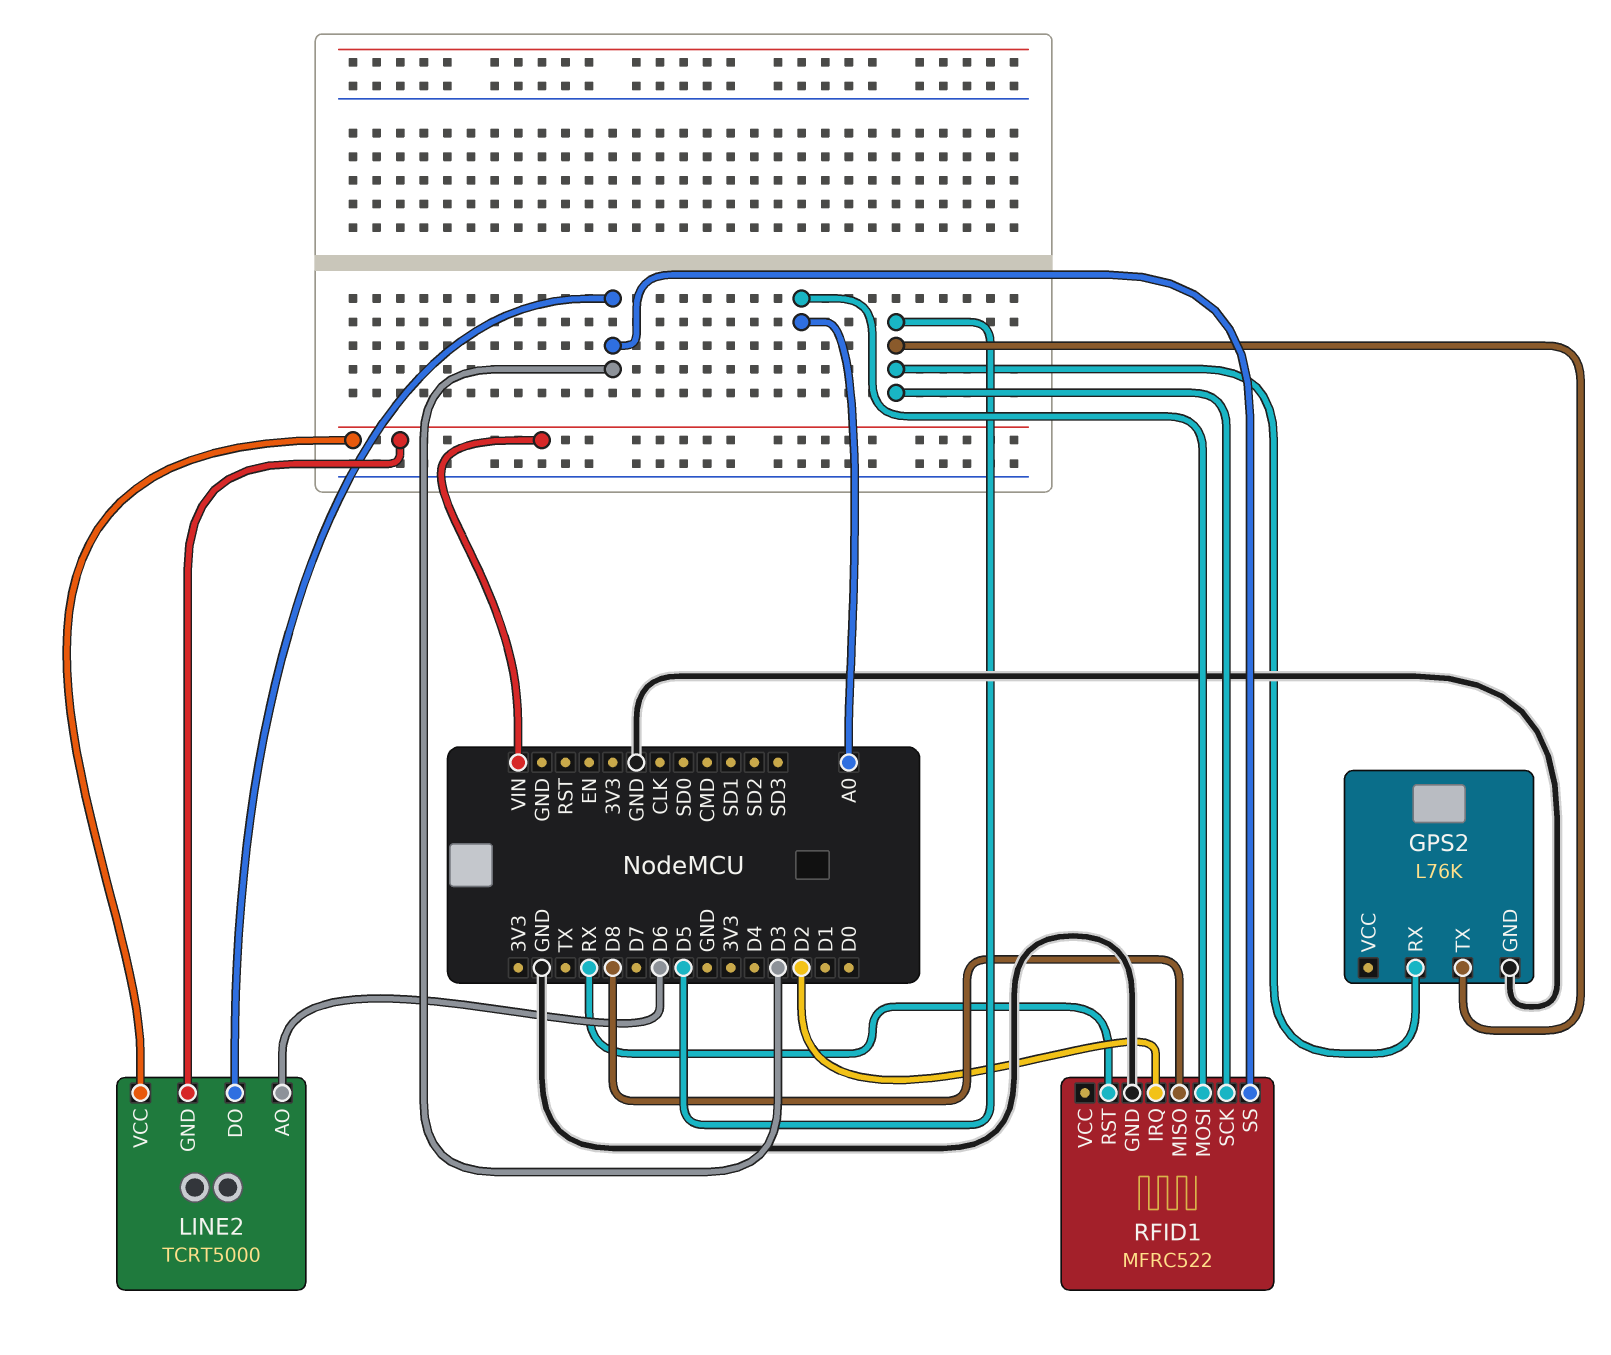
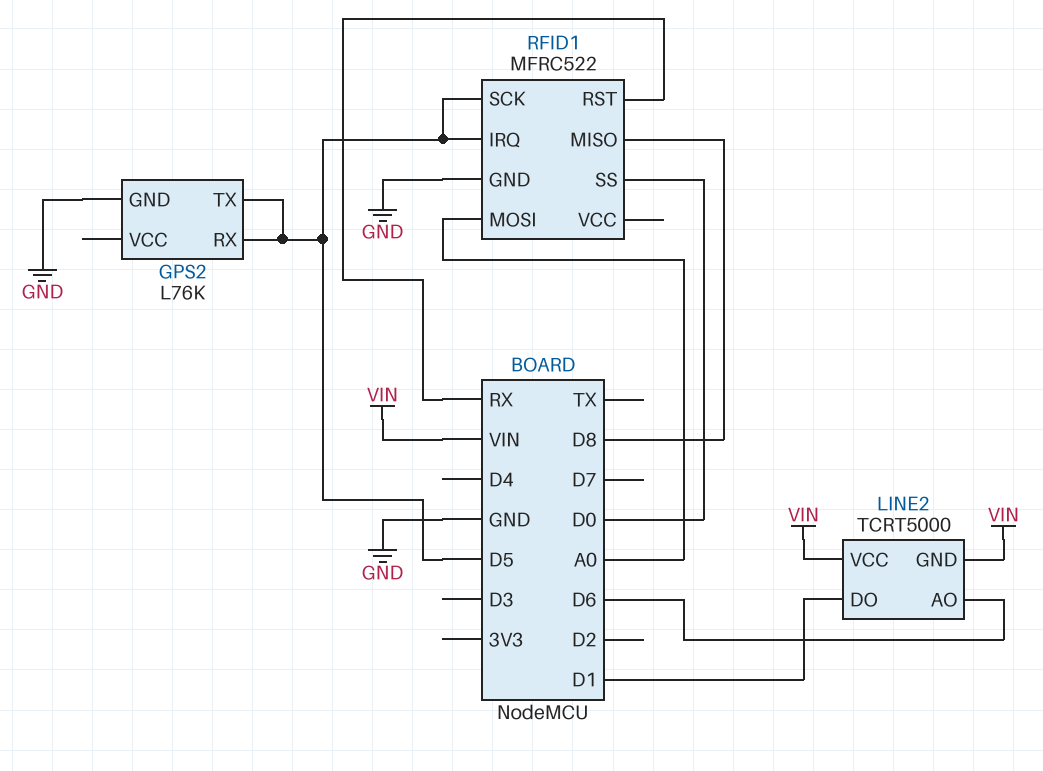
LINE2 pin DO: D3 -> D1
RFID1 pin IRQ: D2 -> D5
RFID1 pin SS: D3 -> D0

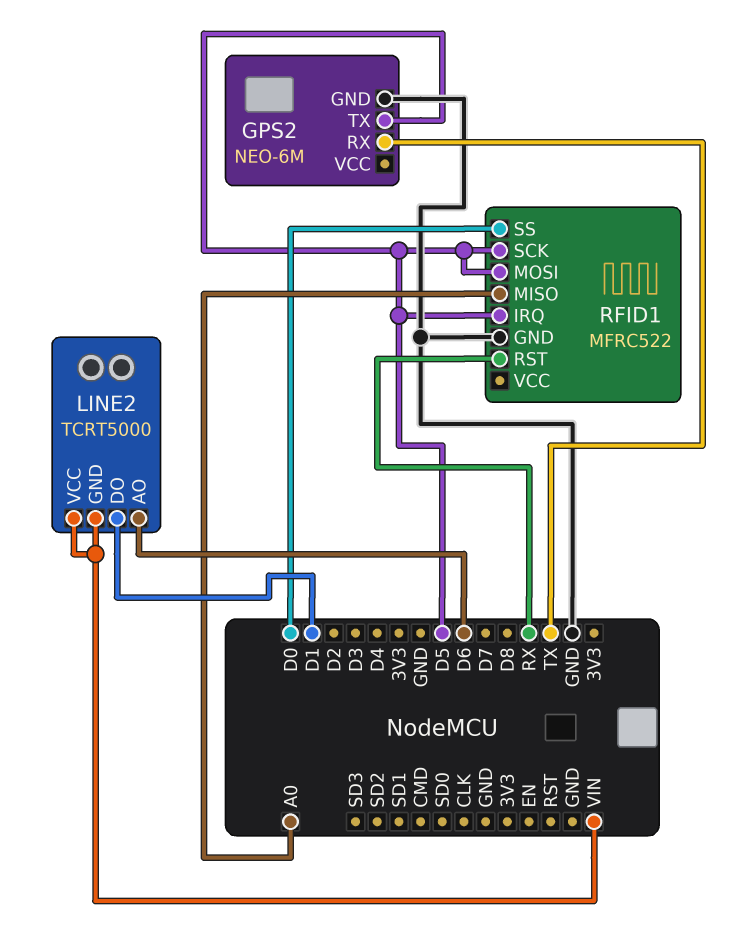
GPS2: L76K -> NEO-6M
GPS2 pin RX: D5 -> TX
RFID1 pin MISO: D8 -> A0
RFID1 pin MOSI: A0 -> D5

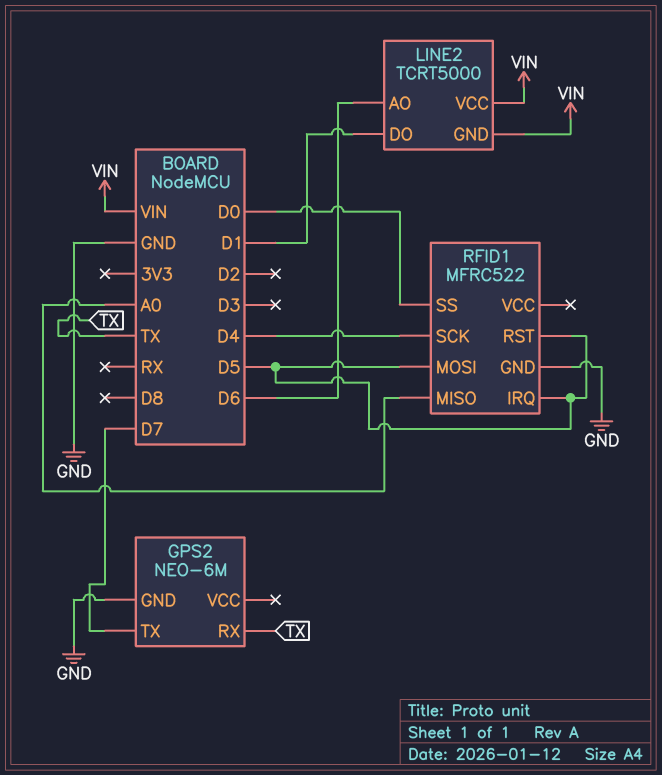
GPS2 pin TX: D5 -> D7
RFID1 pin RST: RX -> D5
RFID1 pin SCK: D5 -> D4

